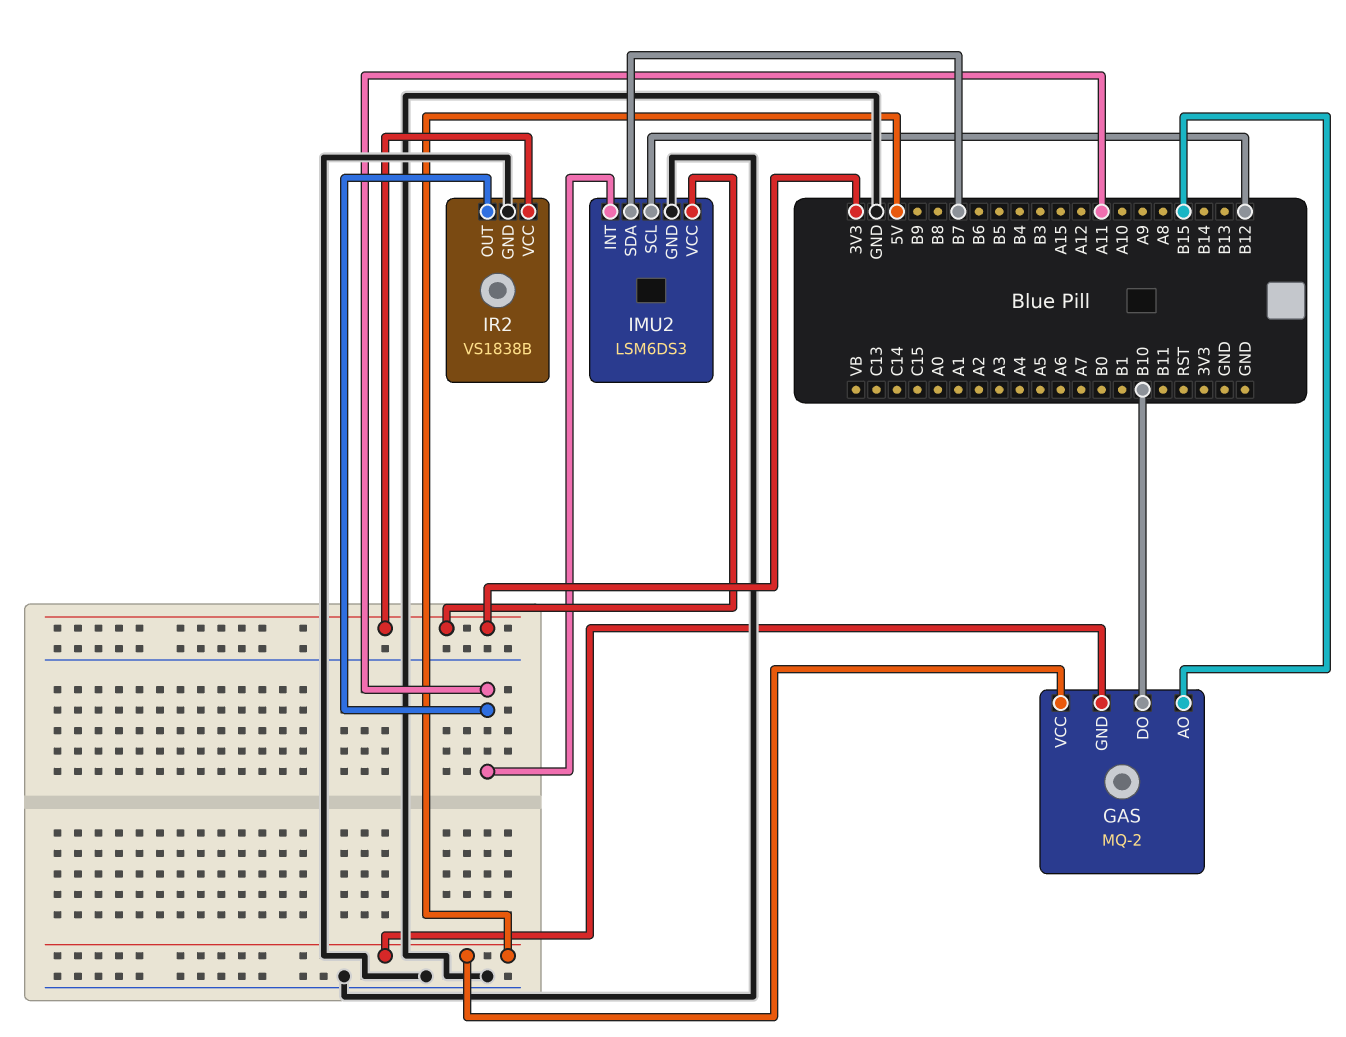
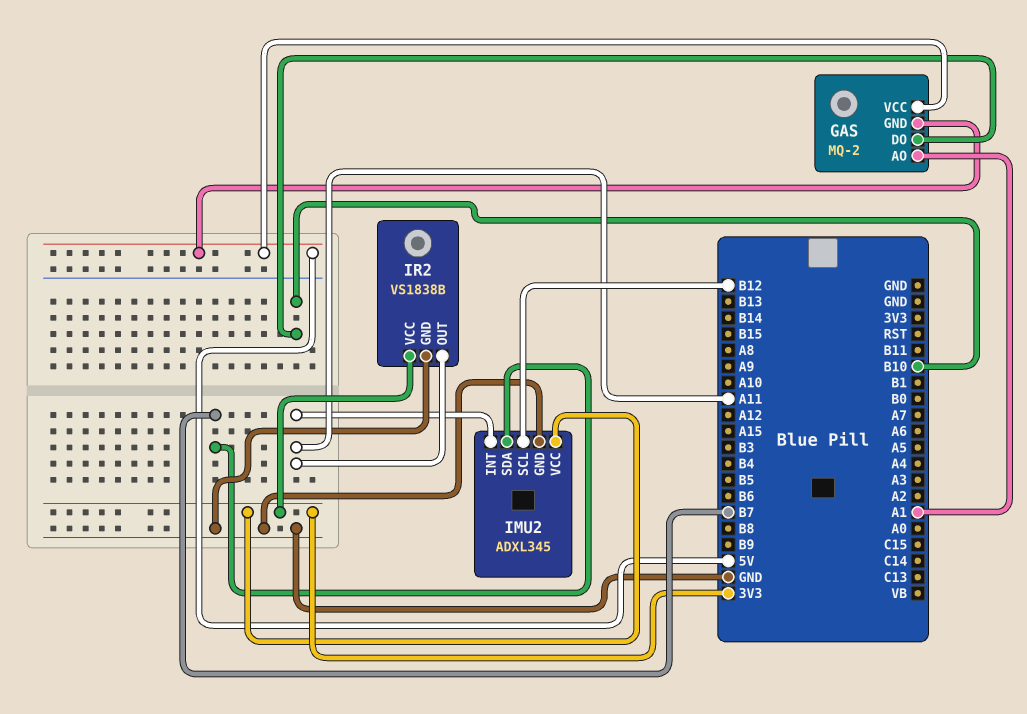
GAS pin AO: B15 -> A1
IMU2: LSM6DS3 -> ADXL345

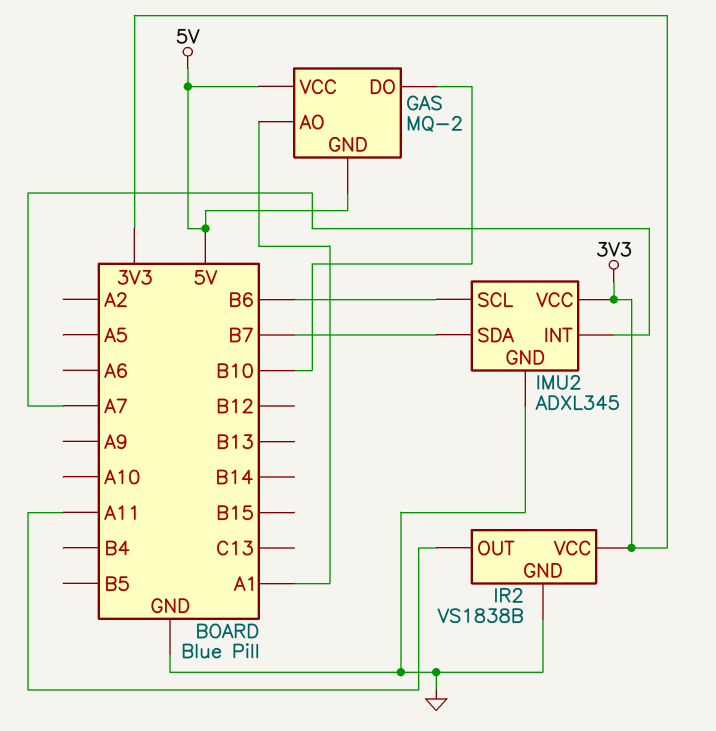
IMU2 pin INT: A11 -> A7
IMU2 pin SCL: B12 -> B6

